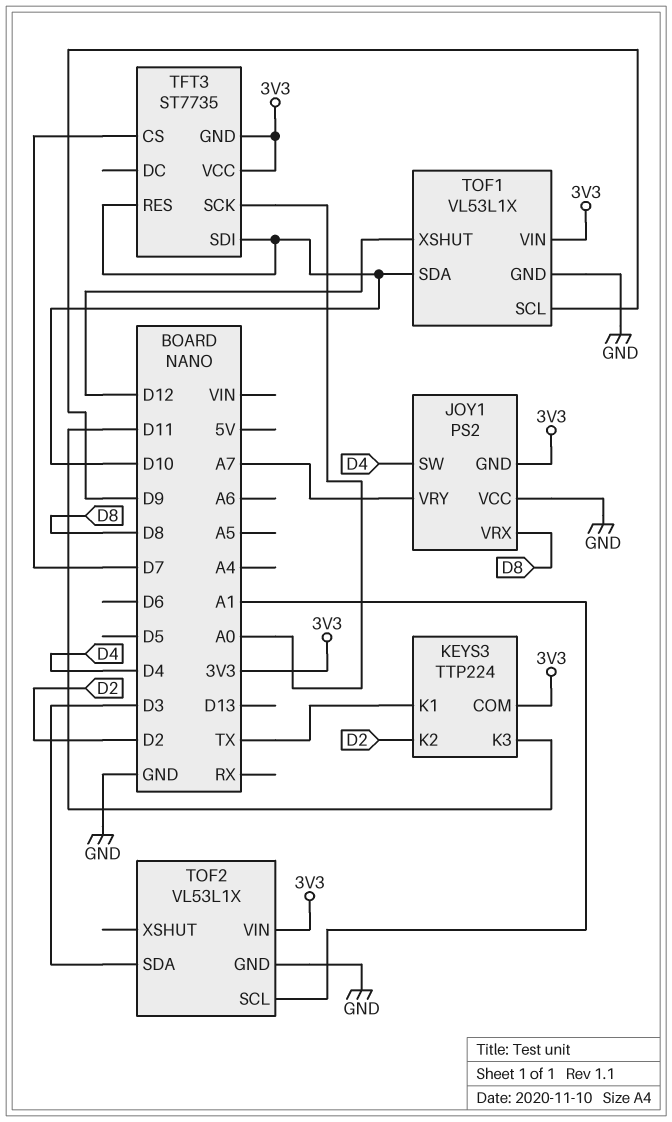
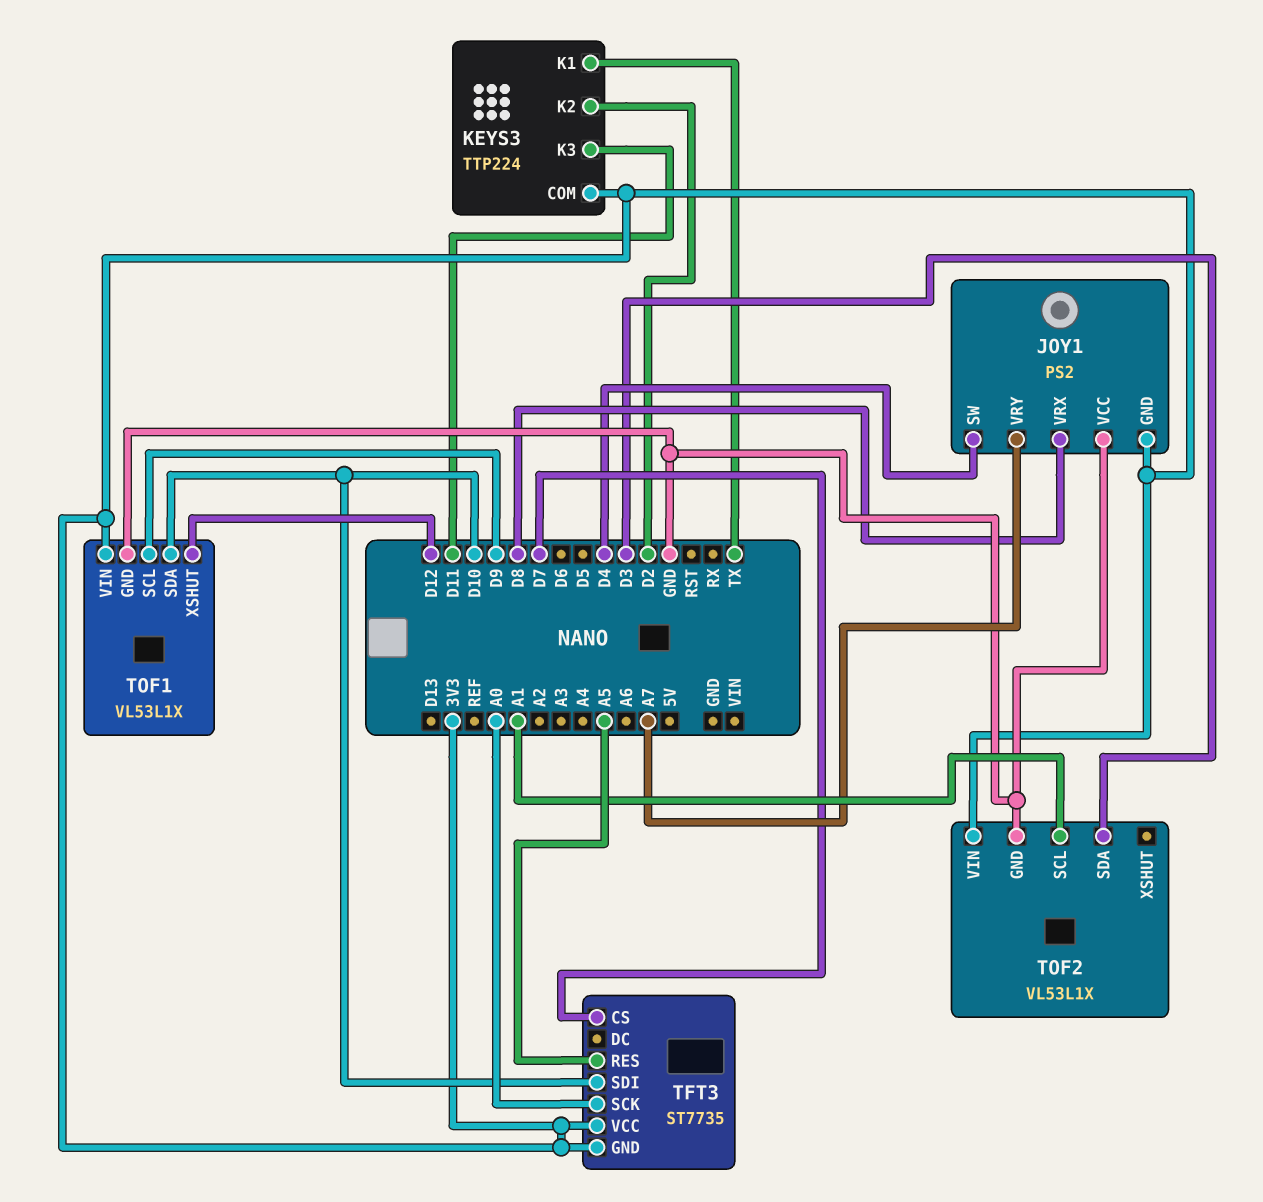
TFT3 pin RES: D10 -> A5

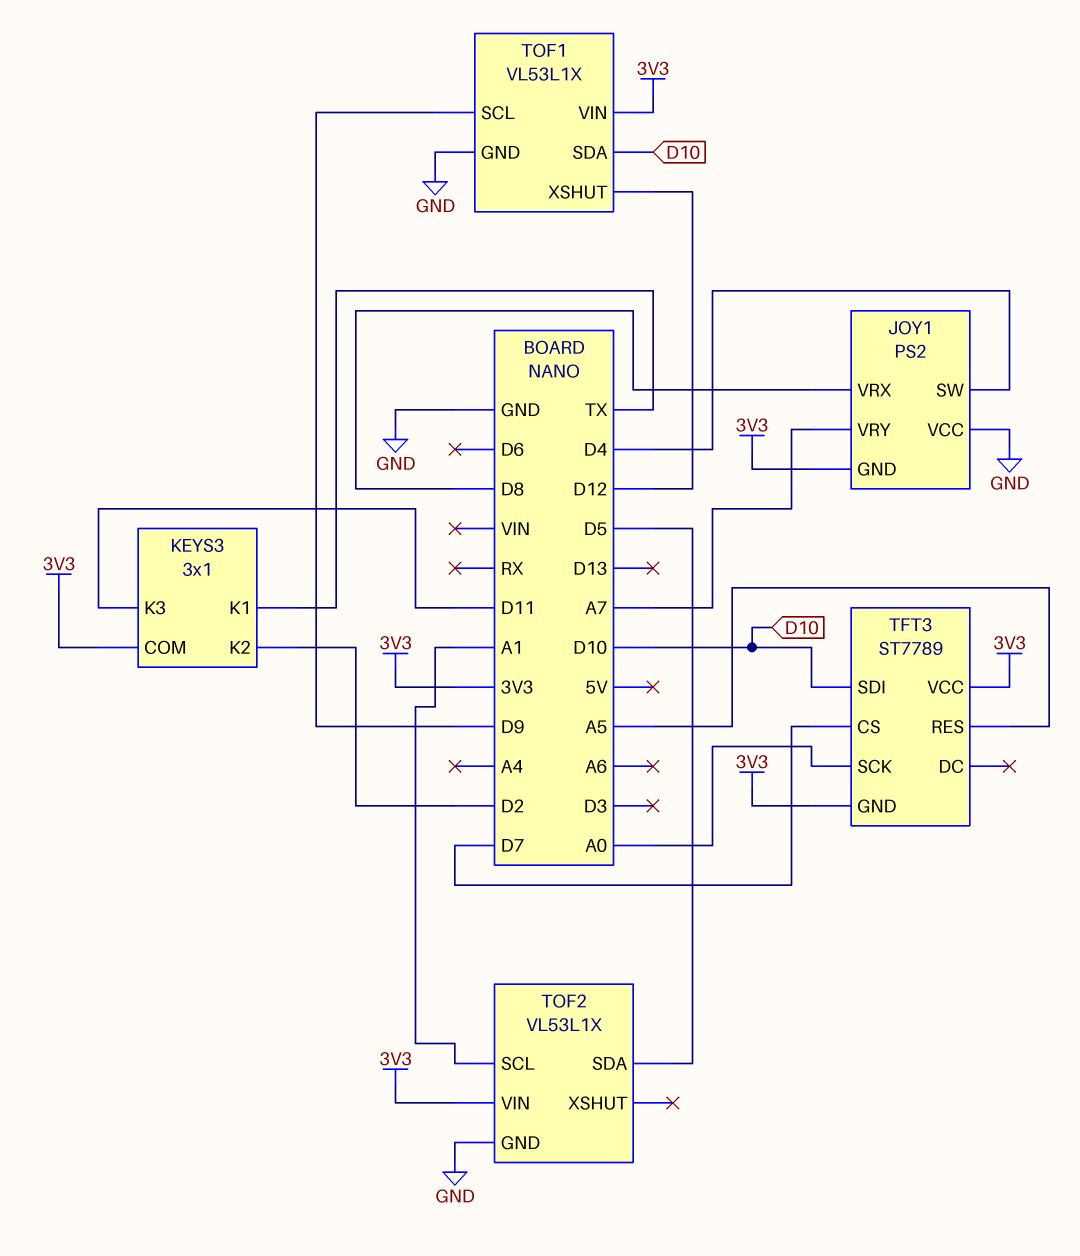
KEYS3: TTP224 -> 3x1
TFT3: ST7735 -> ST7789
TOF2 pin SDA: D3 -> D5

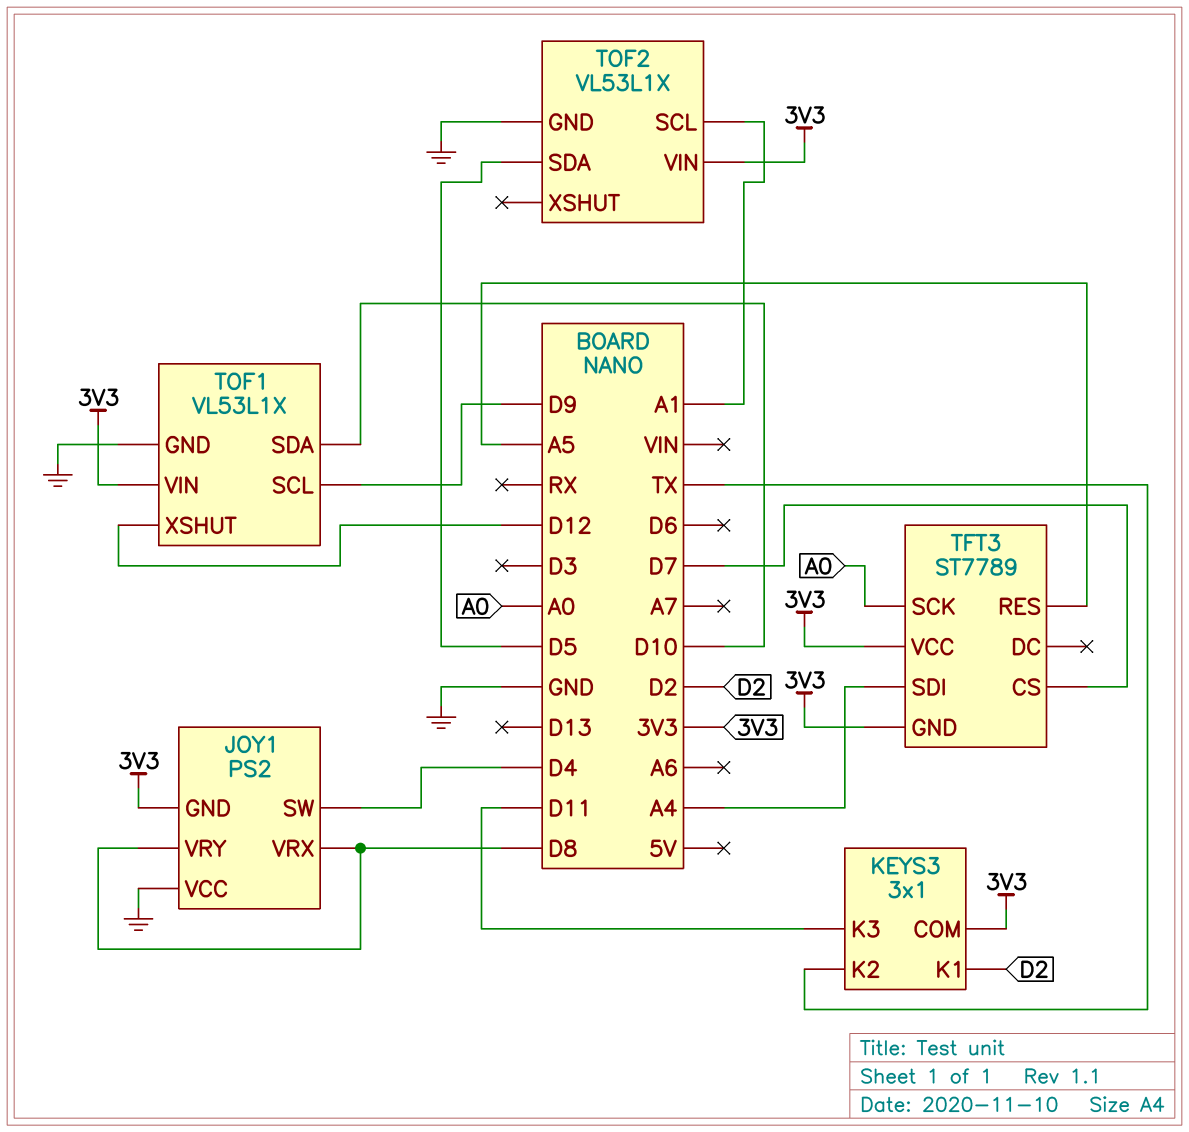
JOY1 pin VRY: A7 -> D8
KEYS3 pin K1: TX -> D2
KEYS3 pin K2: D2 -> TX
TFT3 pin SDI: D10 -> A4

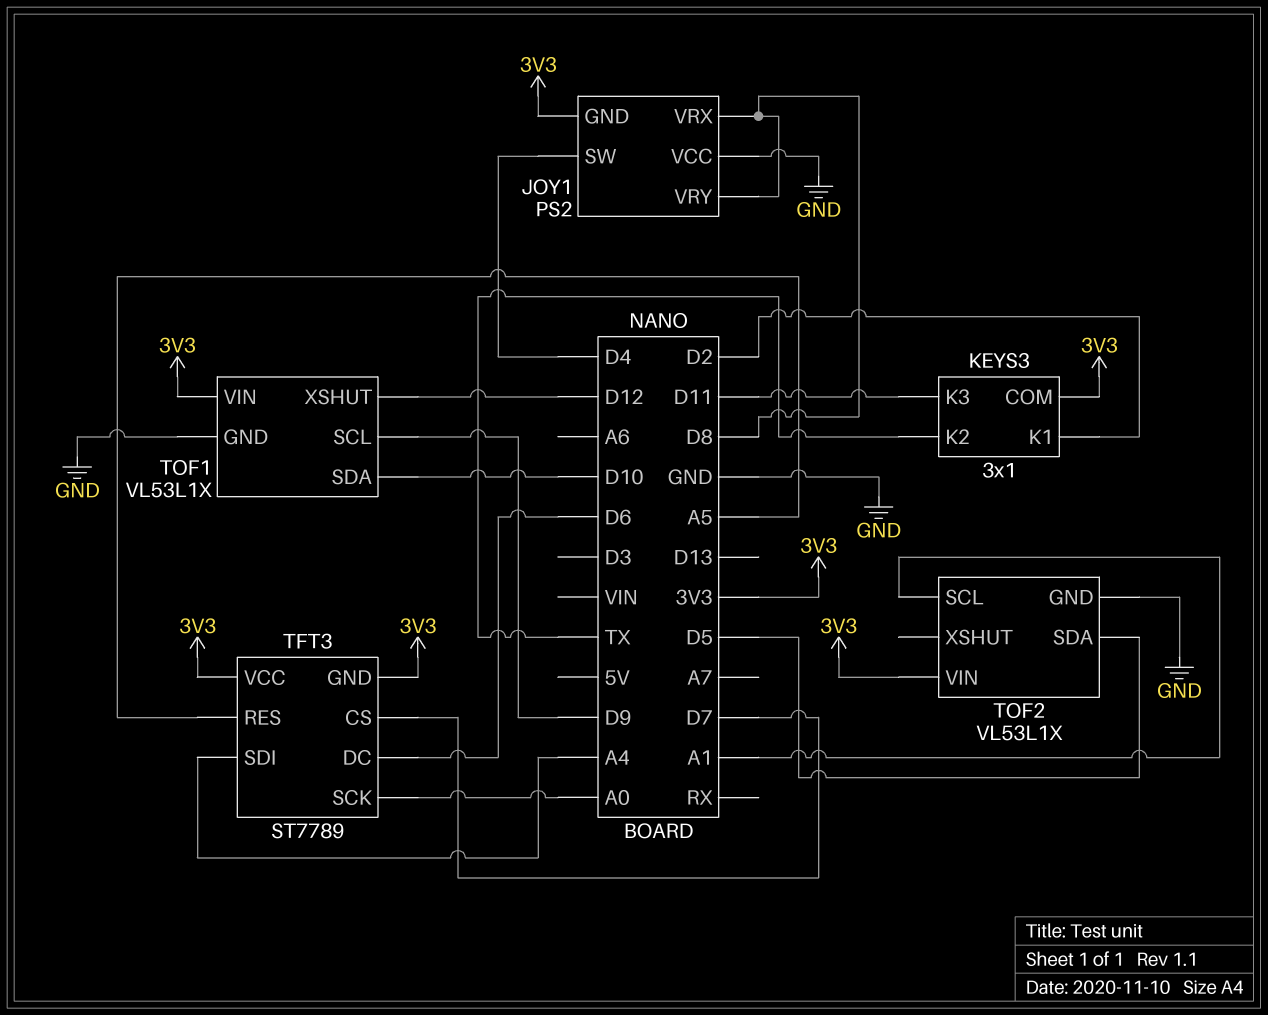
TFT3 pin DC: none -> D6

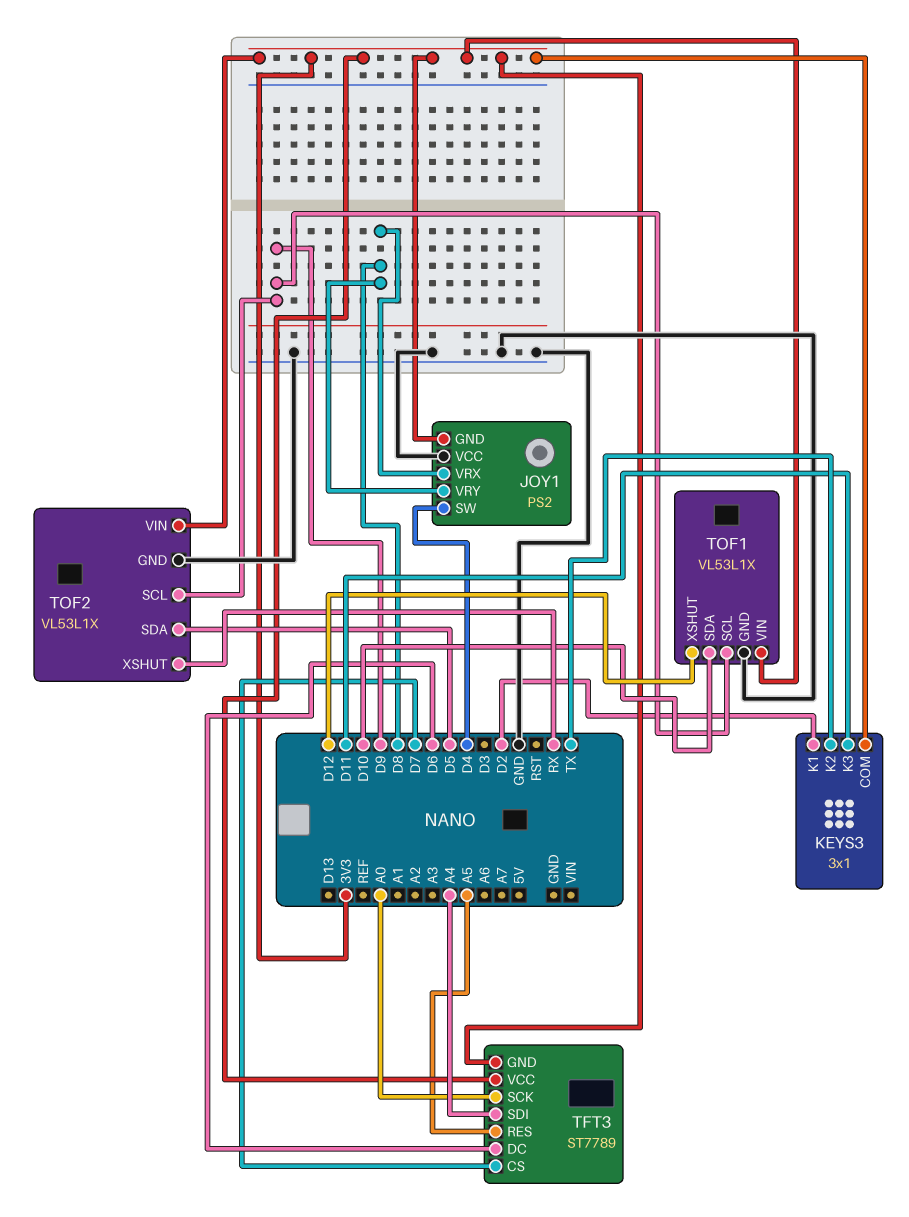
TOF2 pin SCL: A1 -> D9
TOF2 pin XSHUT: none -> RX

